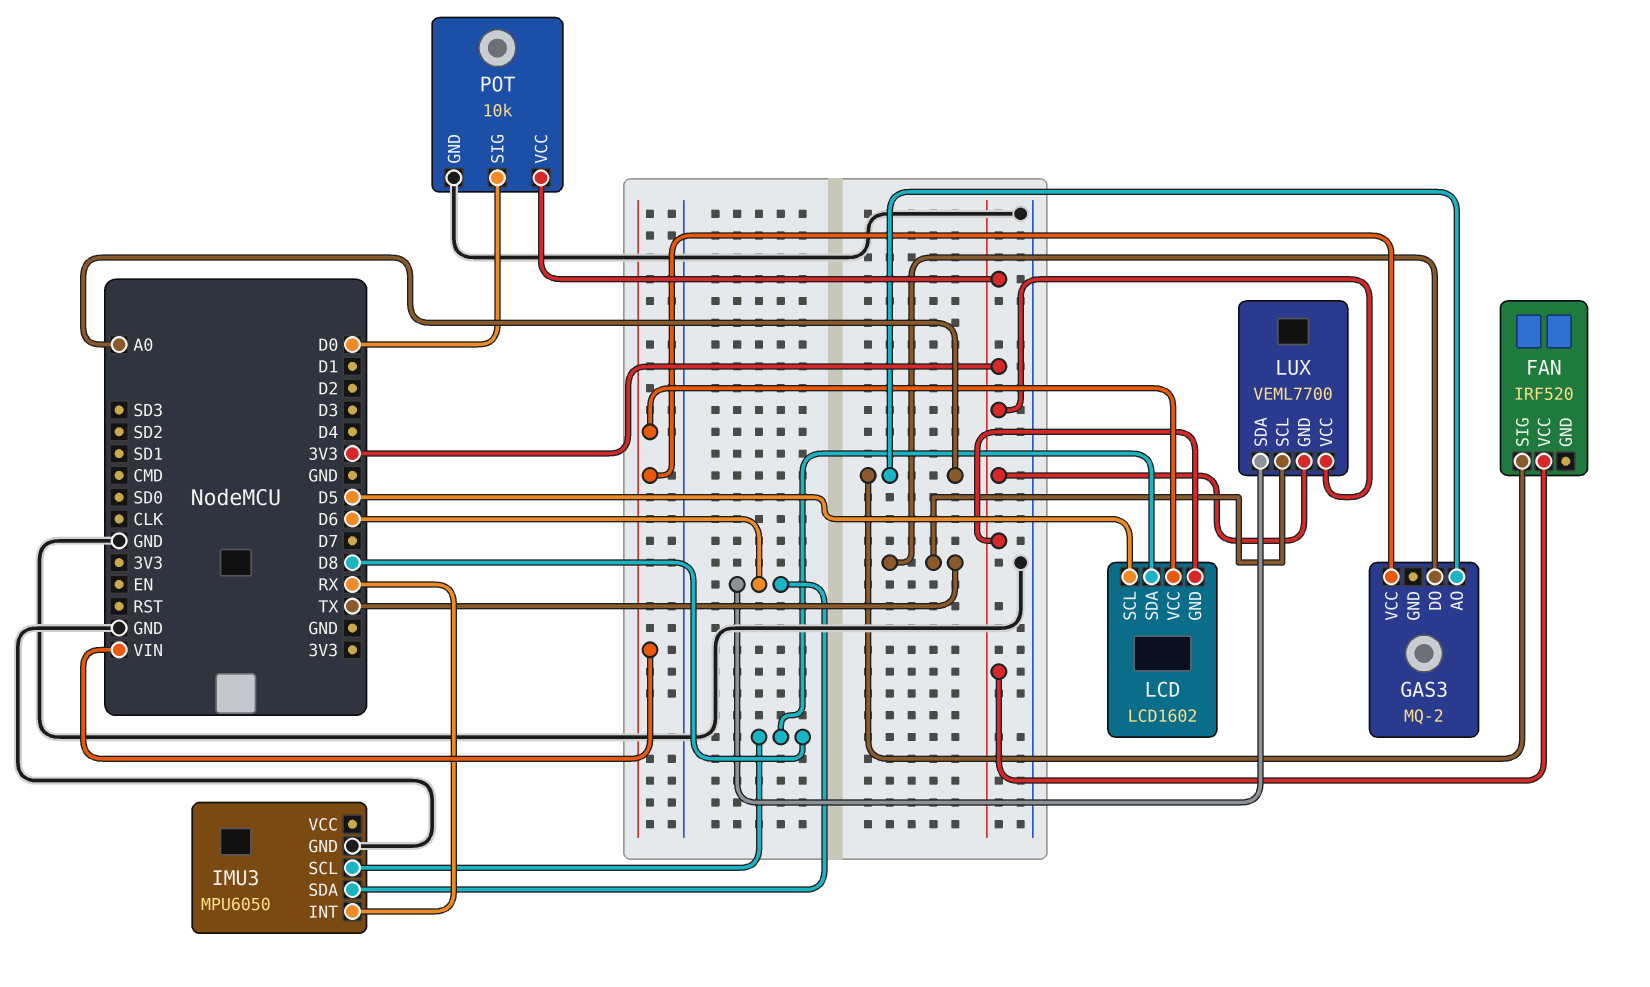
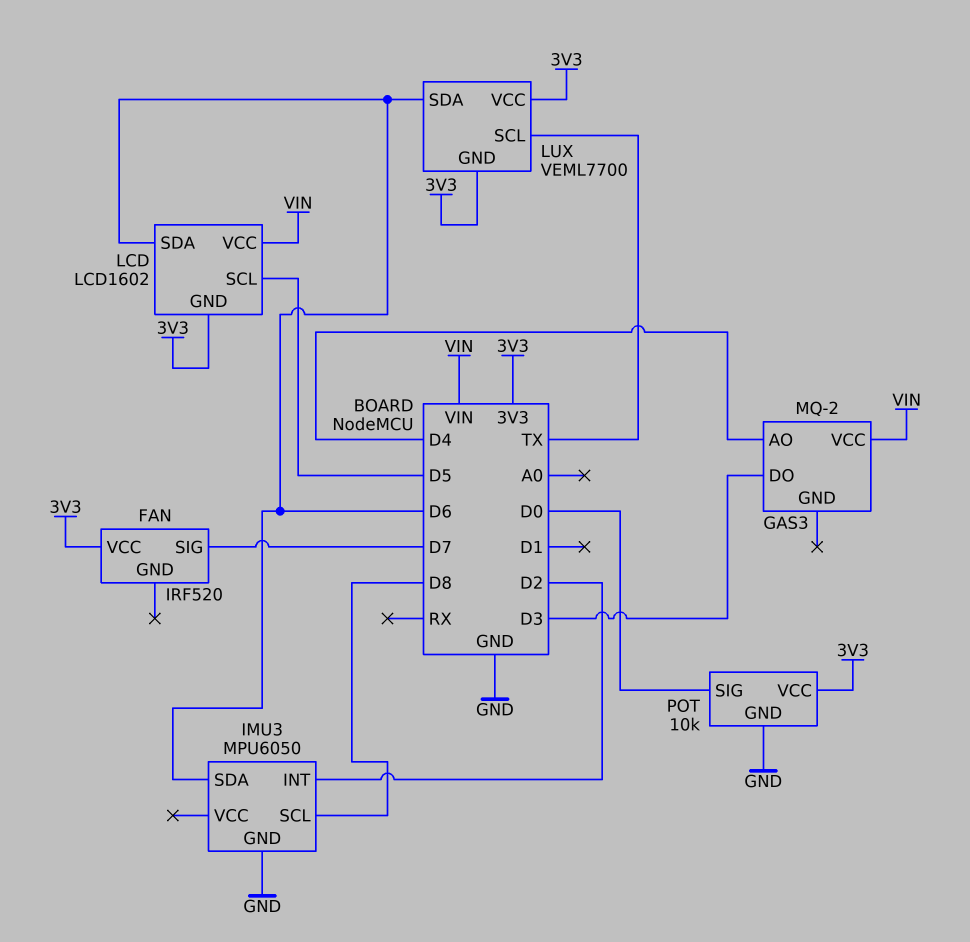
FAN pin SIG: A0 -> D7
GAS3 pin AO: A0 -> D4
GAS3 pin DO: TX -> D3
IMU3 pin INT: RX -> D2
LCD pin SDA: D8 -> D6

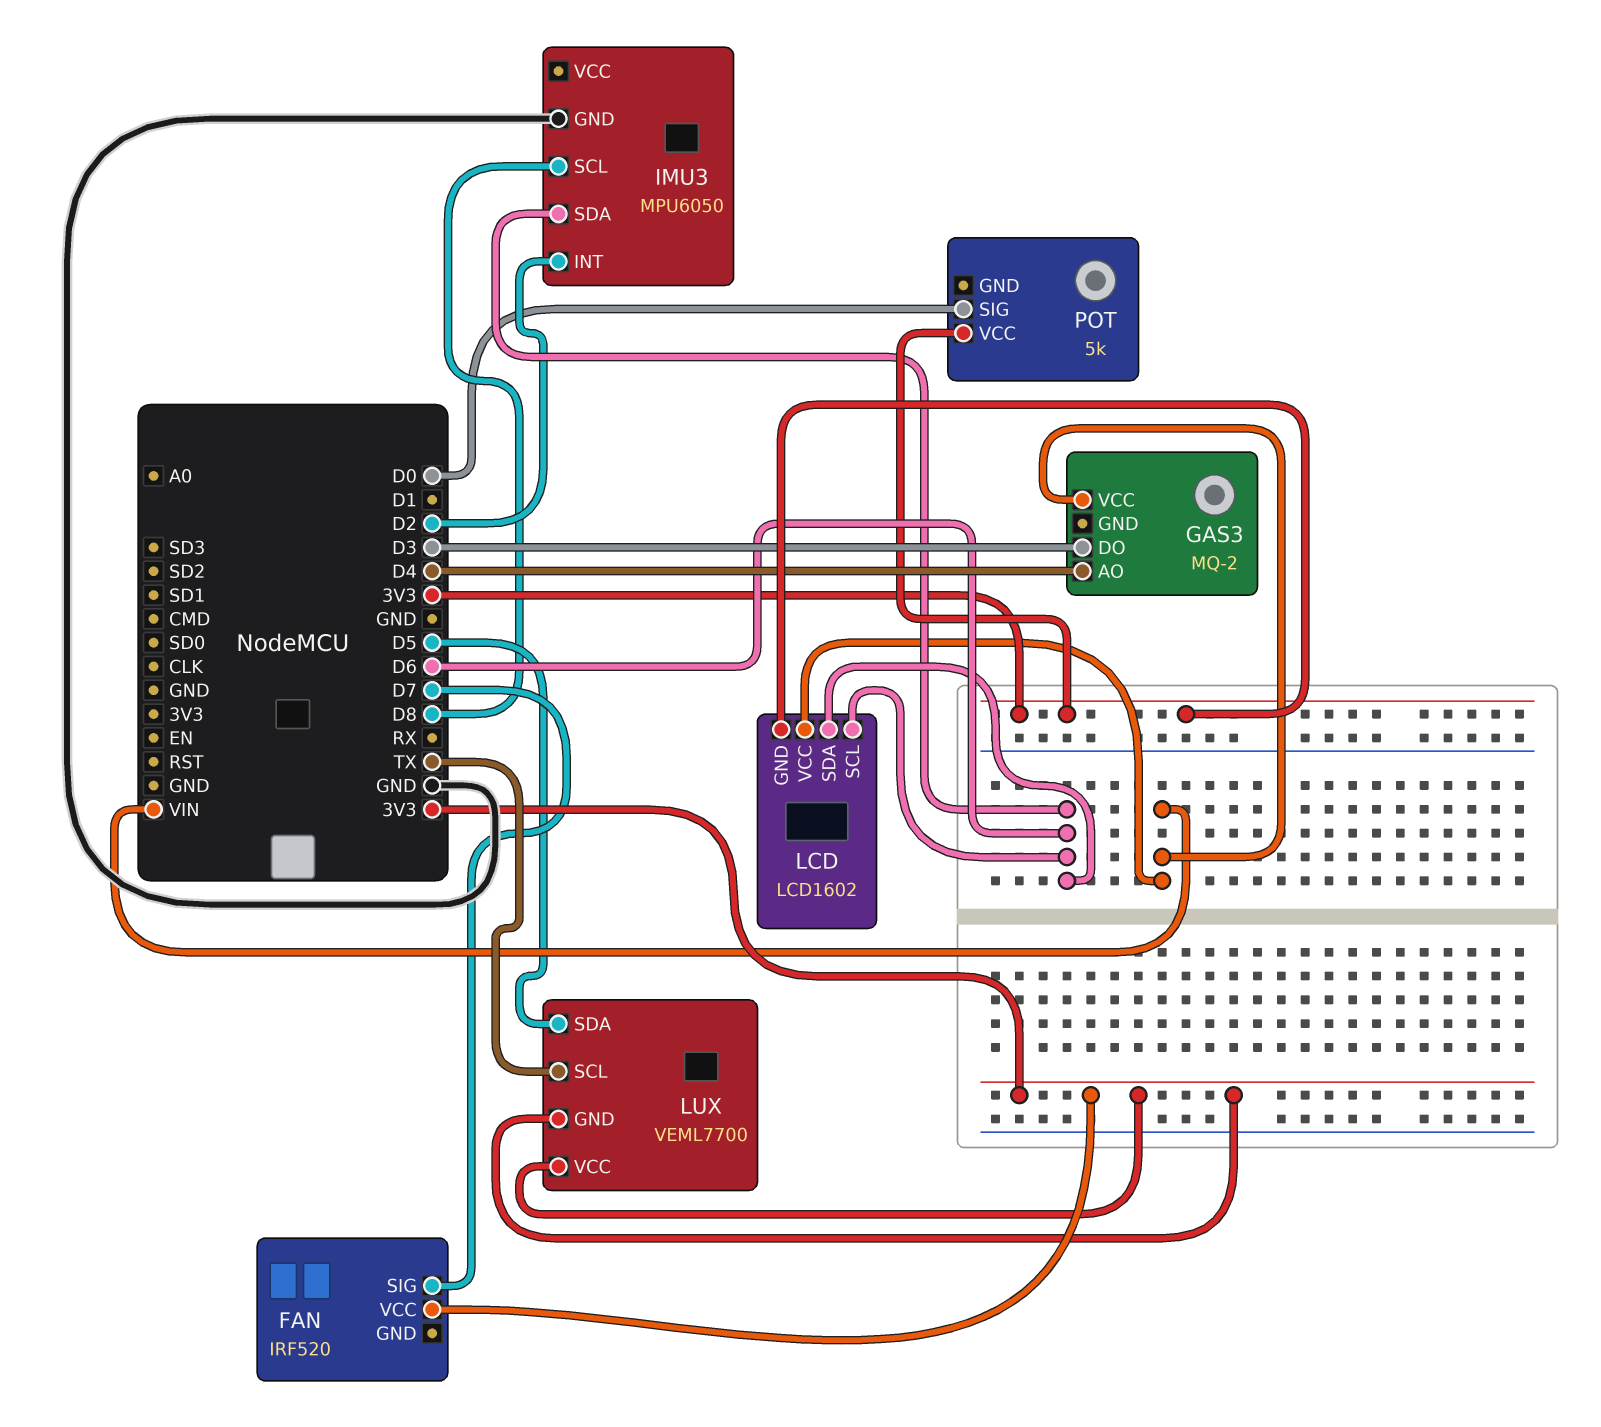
LCD pin SCL: D5 -> D6
LUX pin SDA: D6 -> D5
POT: 10k -> 5k
POT pin GND: GND -> none

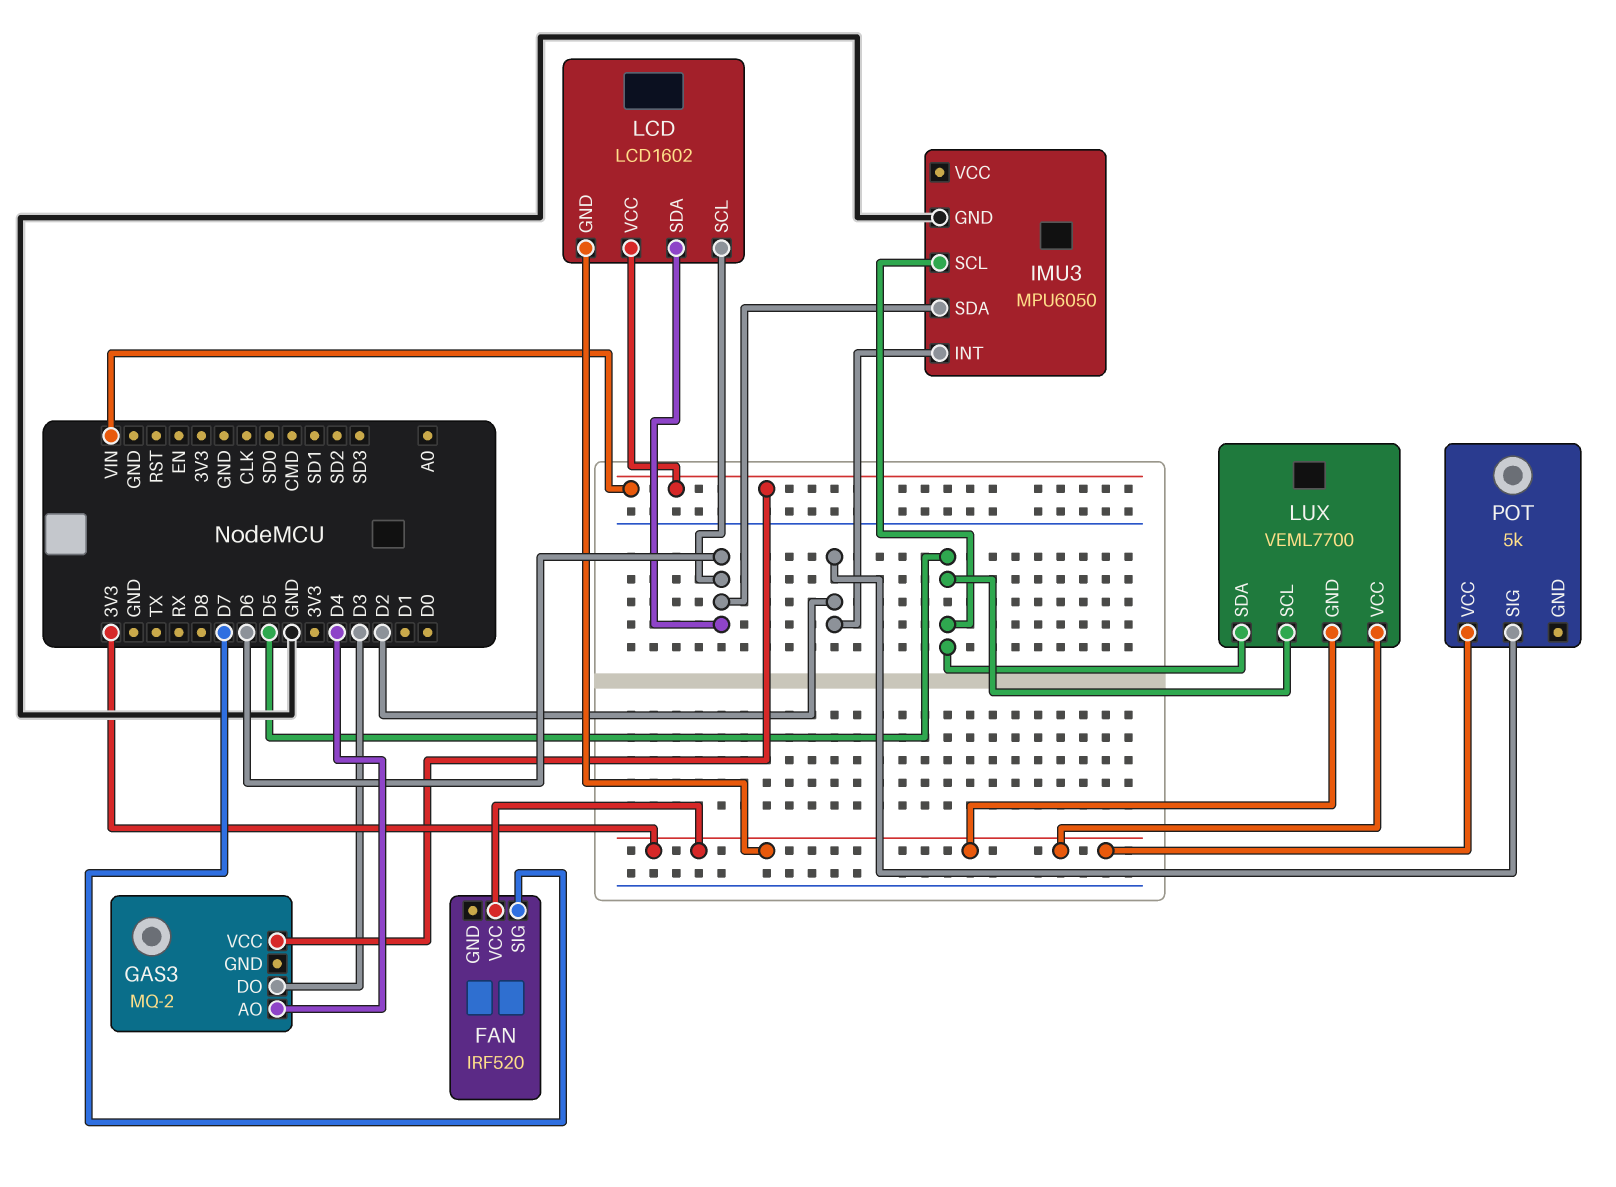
IMU3 pin SCL: D8 -> D5
LUX pin SCL: TX -> D5
POT pin SIG: D0 -> D2

